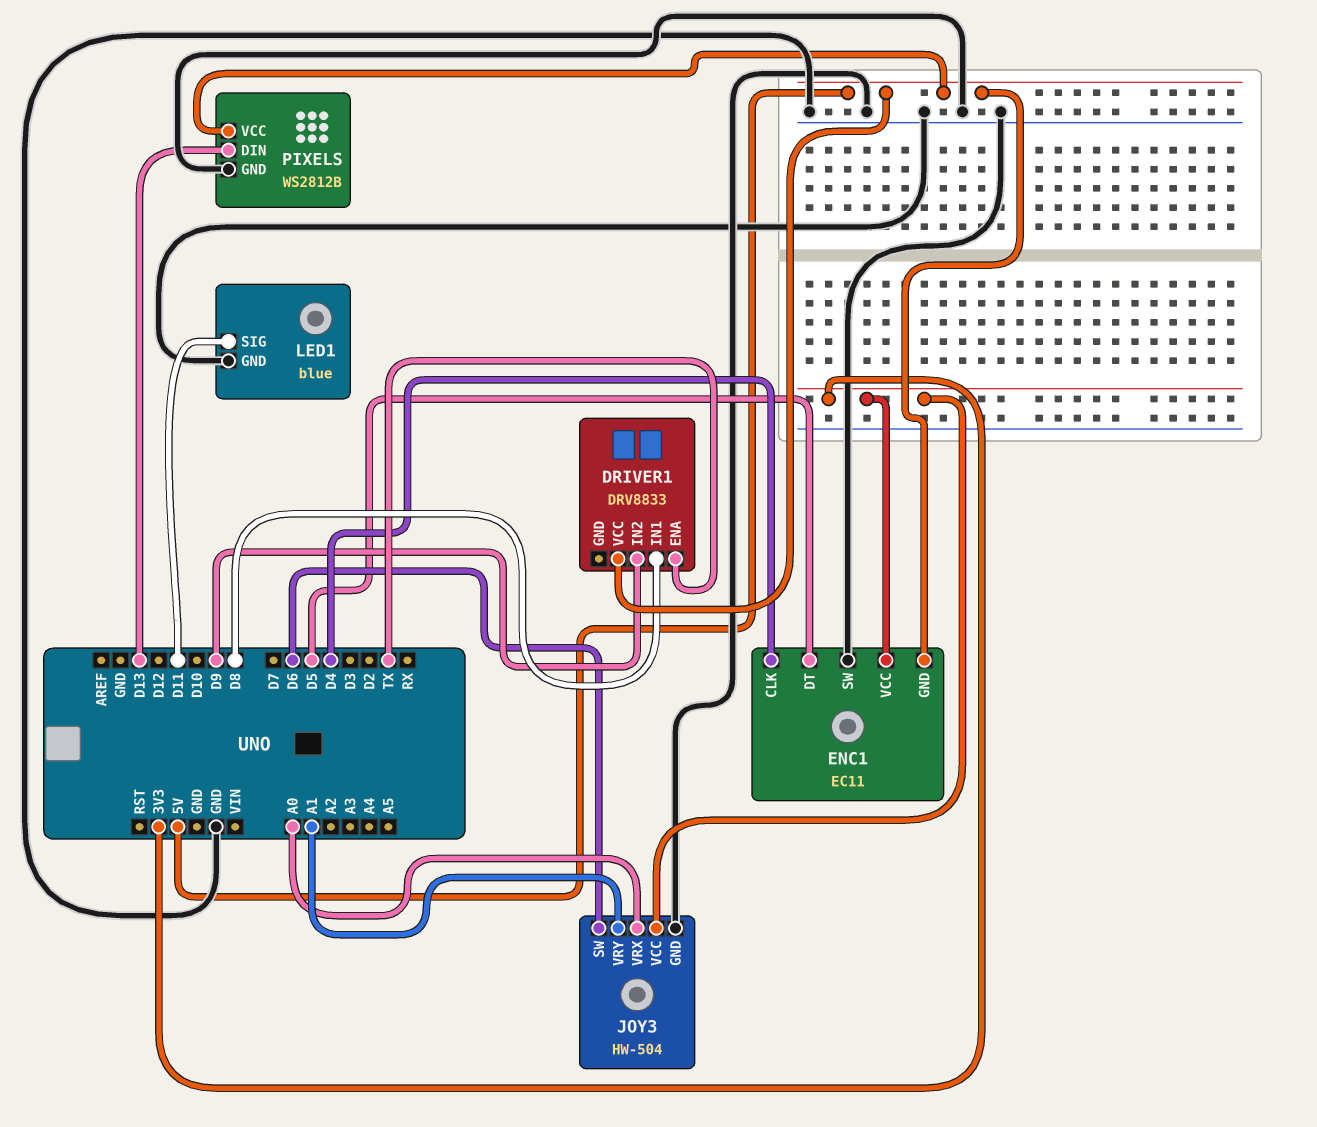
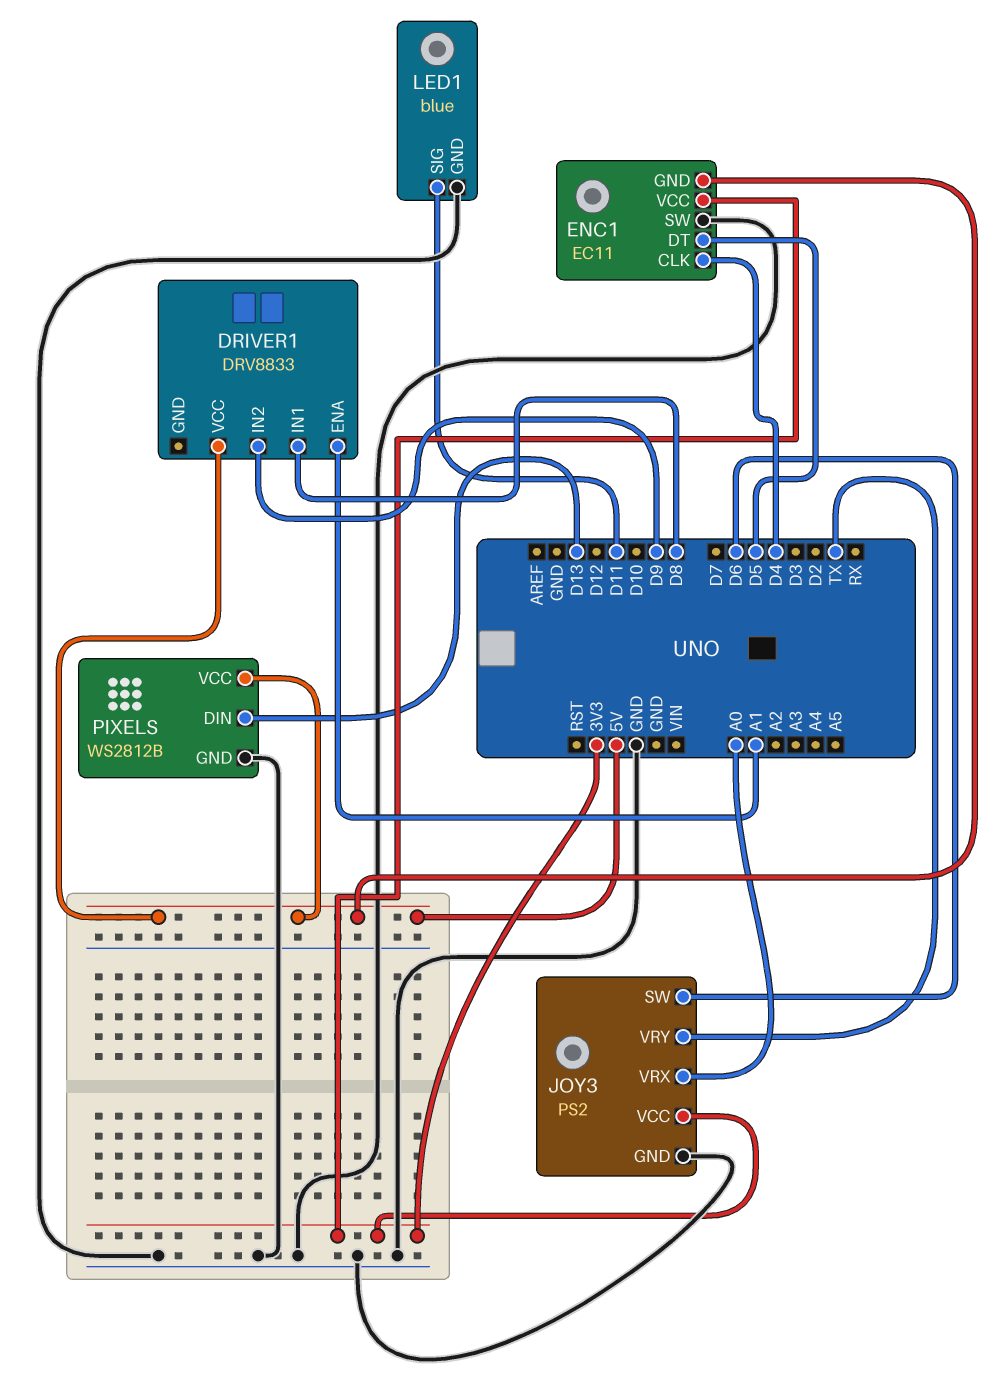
DRIVER1 pin ENA: TX -> A1
JOY3: HW-504 -> PS2
JOY3 pin VRY: A1 -> TX

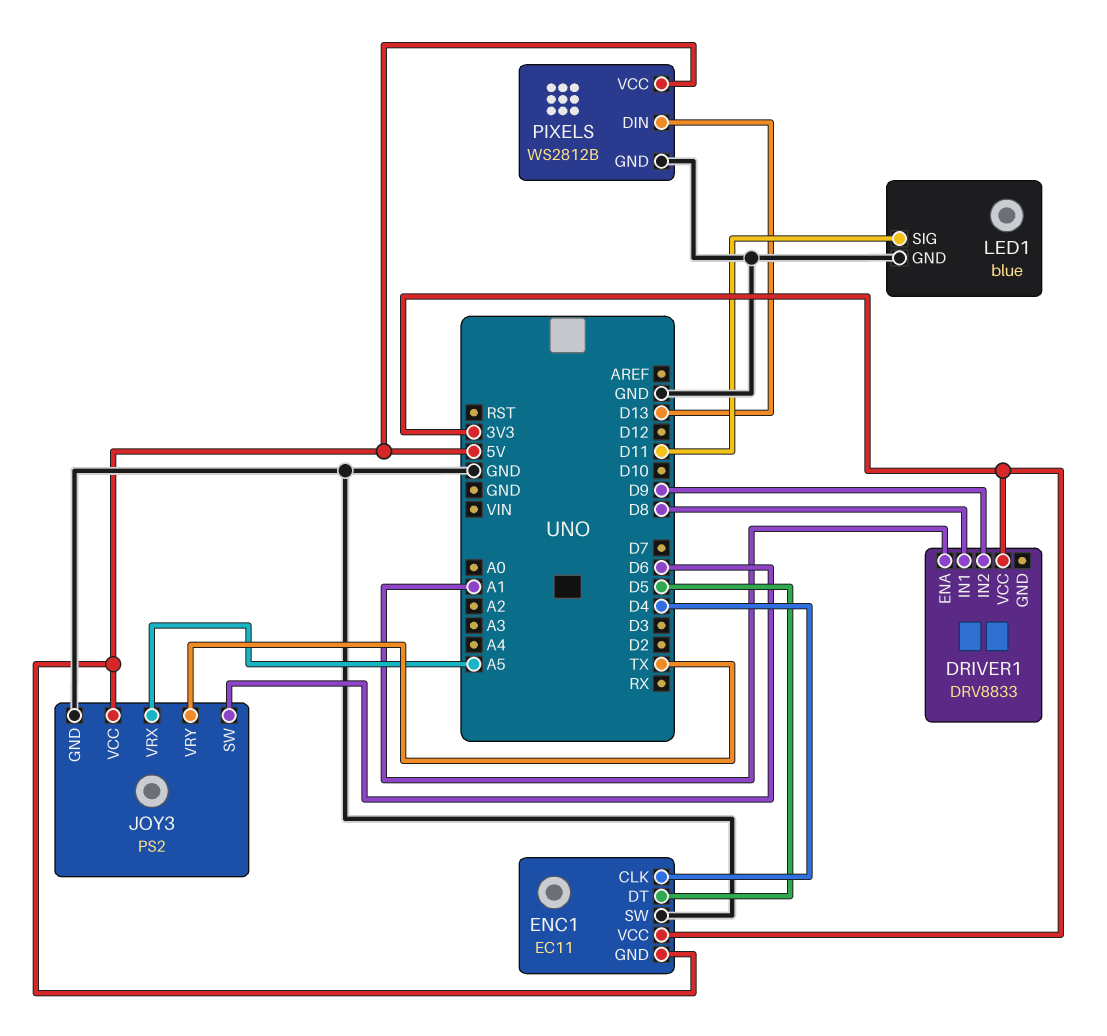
DRIVER1 pin VCC: 5V -> 3V3
JOY3 pin VCC: 3V3 -> 5V
JOY3 pin VRX: A0 -> A5

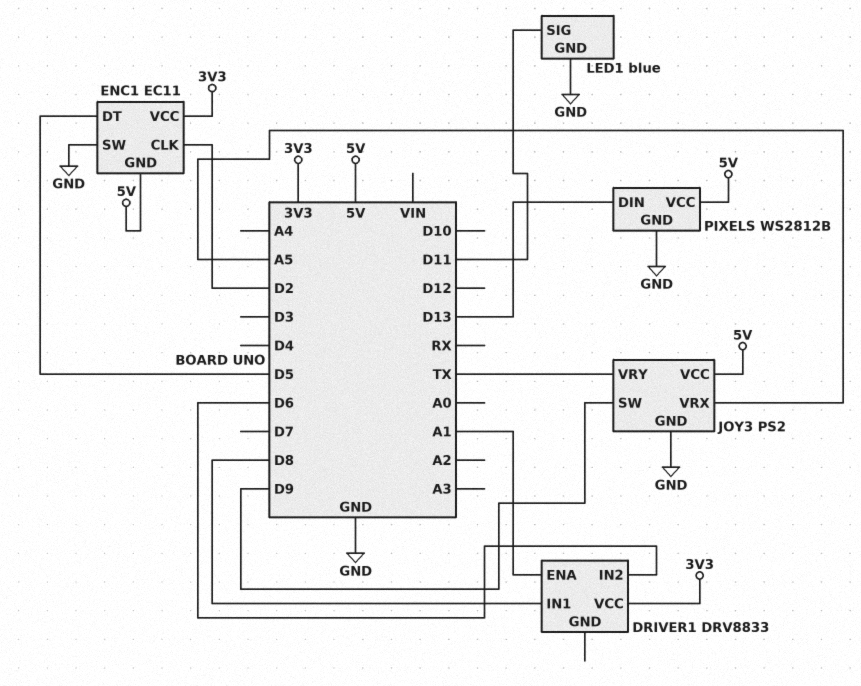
DRIVER1 pin IN2: D9 -> D6
ENC1 pin CLK: D4 -> D2
JOY3 pin SW: D6 -> D9

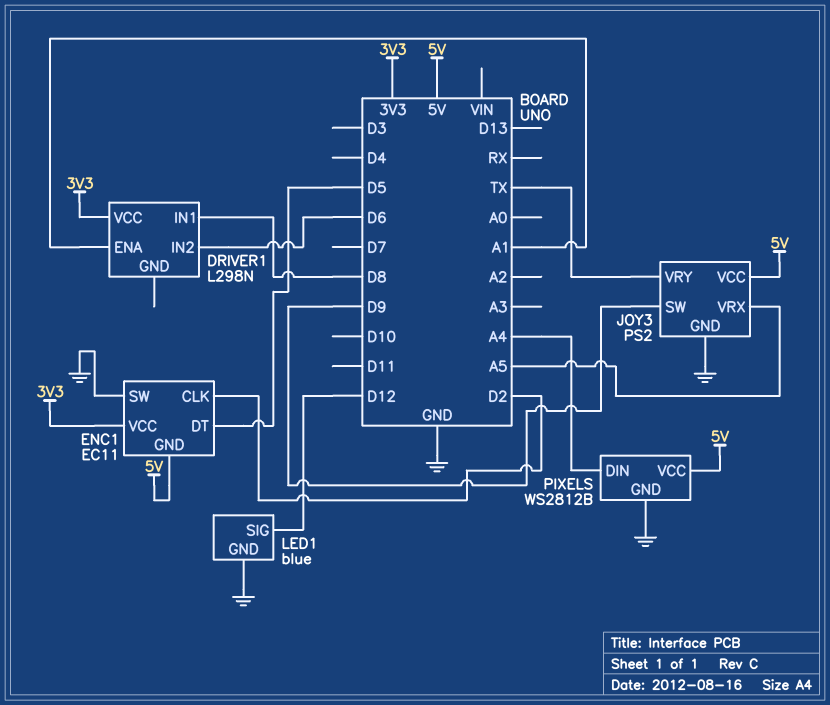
DRIVER1: DRV8833 -> L298N
LED1 pin SIG: D11 -> D12
PIXELS pin DIN: D13 -> A4

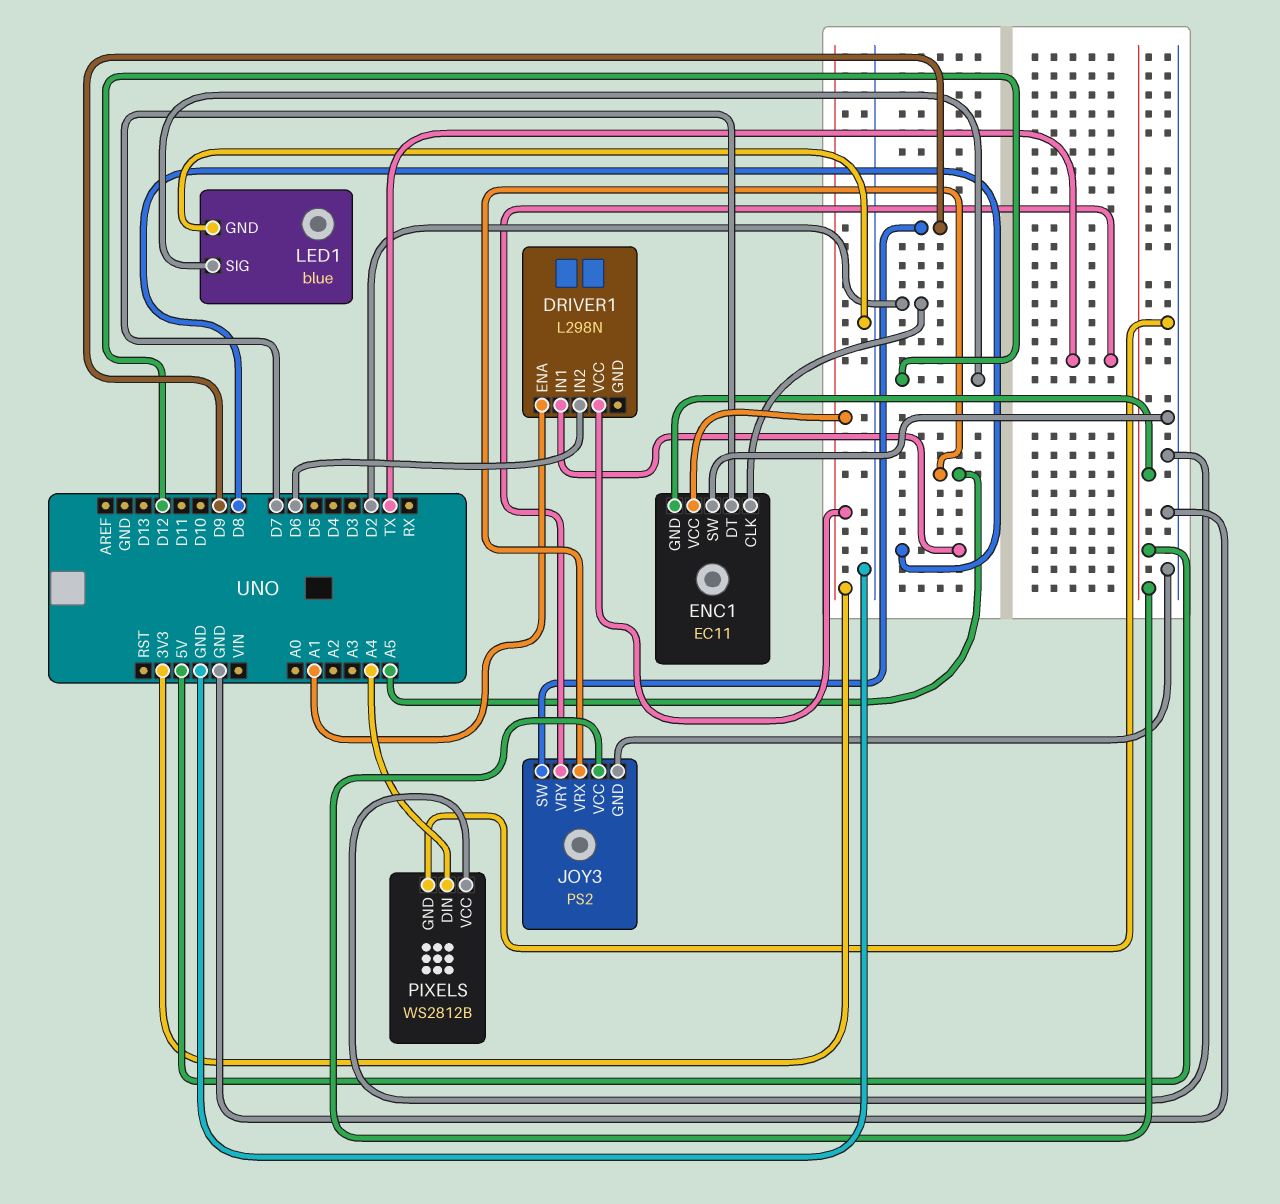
ENC1 pin DT: D5 -> D7
PIXELS pin VCC: 5V -> GND

